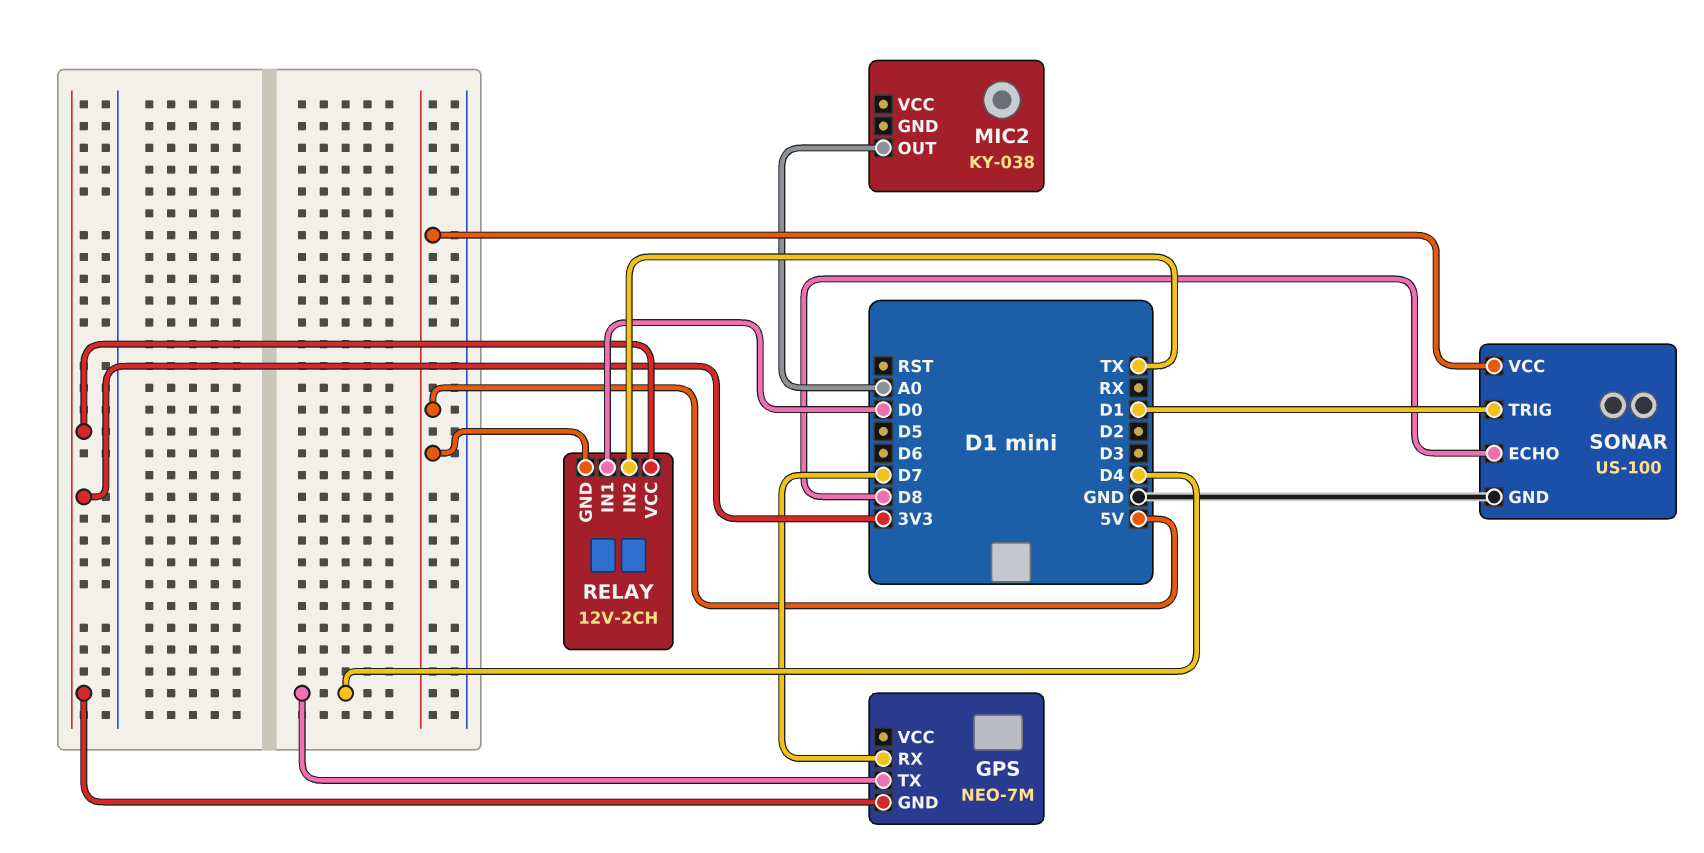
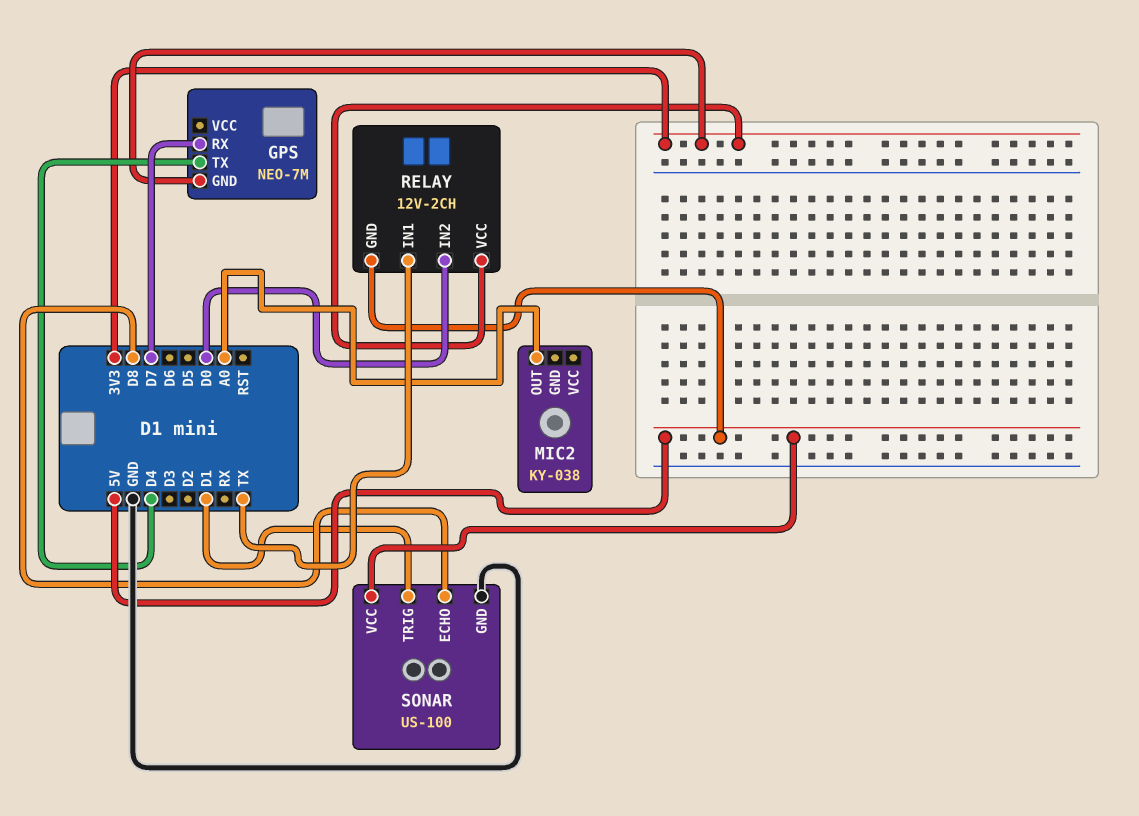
RELAY pin IN1: D0 -> TX
RELAY pin IN2: TX -> D0

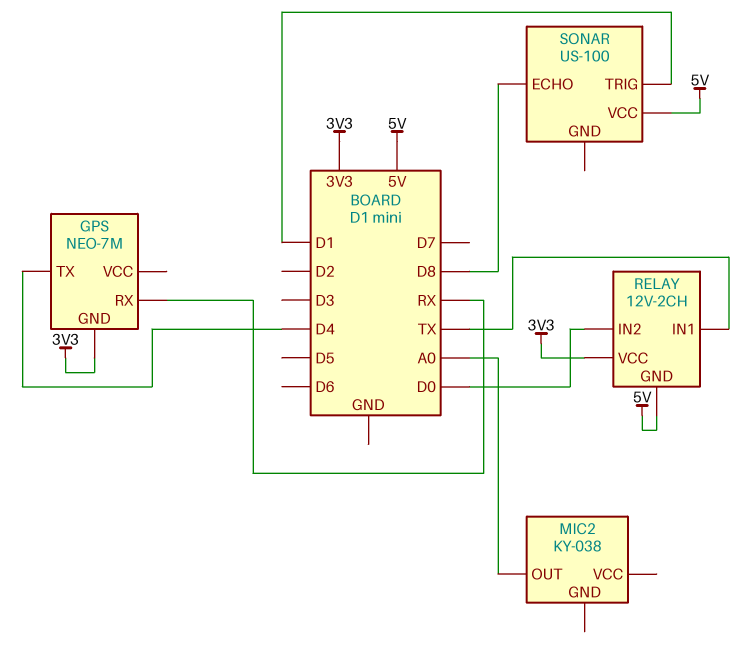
GPS pin RX: D7 -> RX
SONAR pin GND: GND -> none

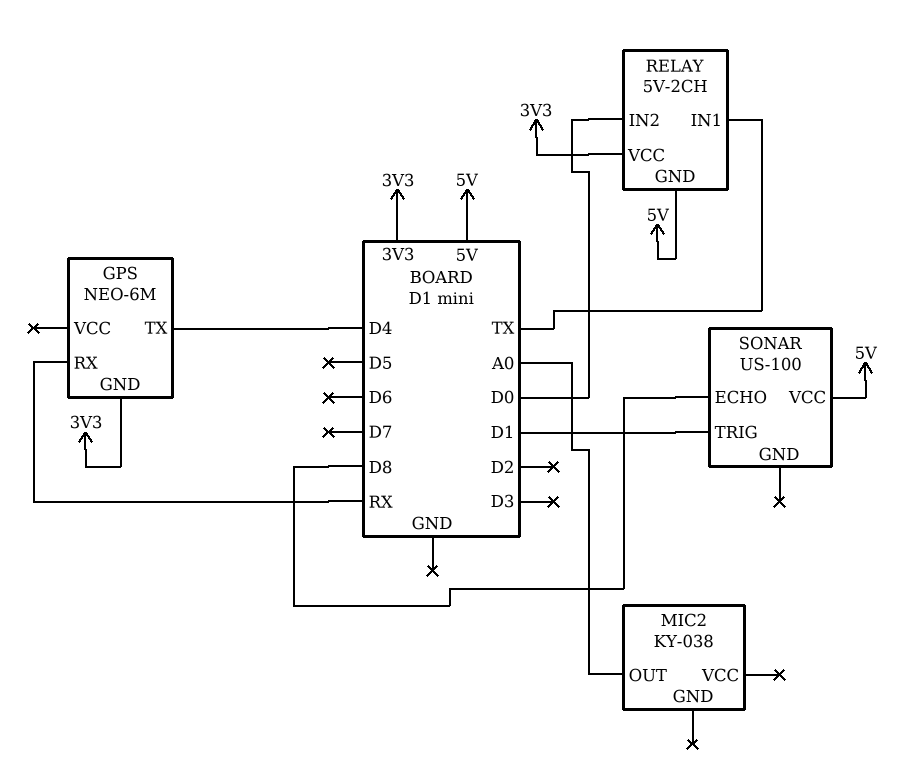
GPS: NEO-7M -> NEO-6M
RELAY: 12V-2CH -> 5V-2CH

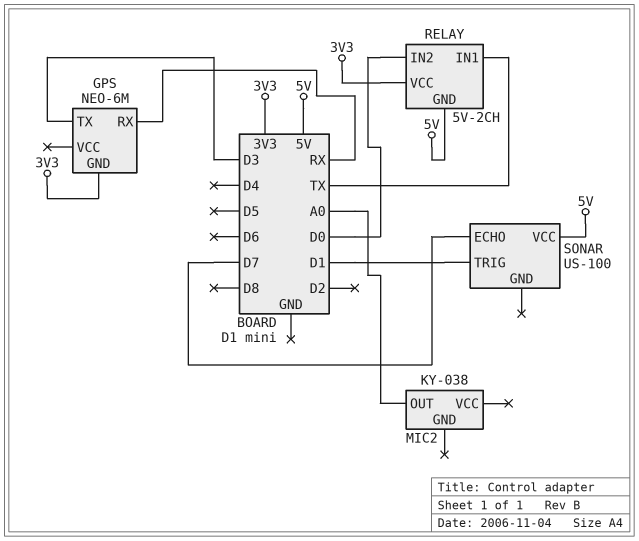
GPS pin TX: D4 -> D3
SONAR pin ECHO: D8 -> D7

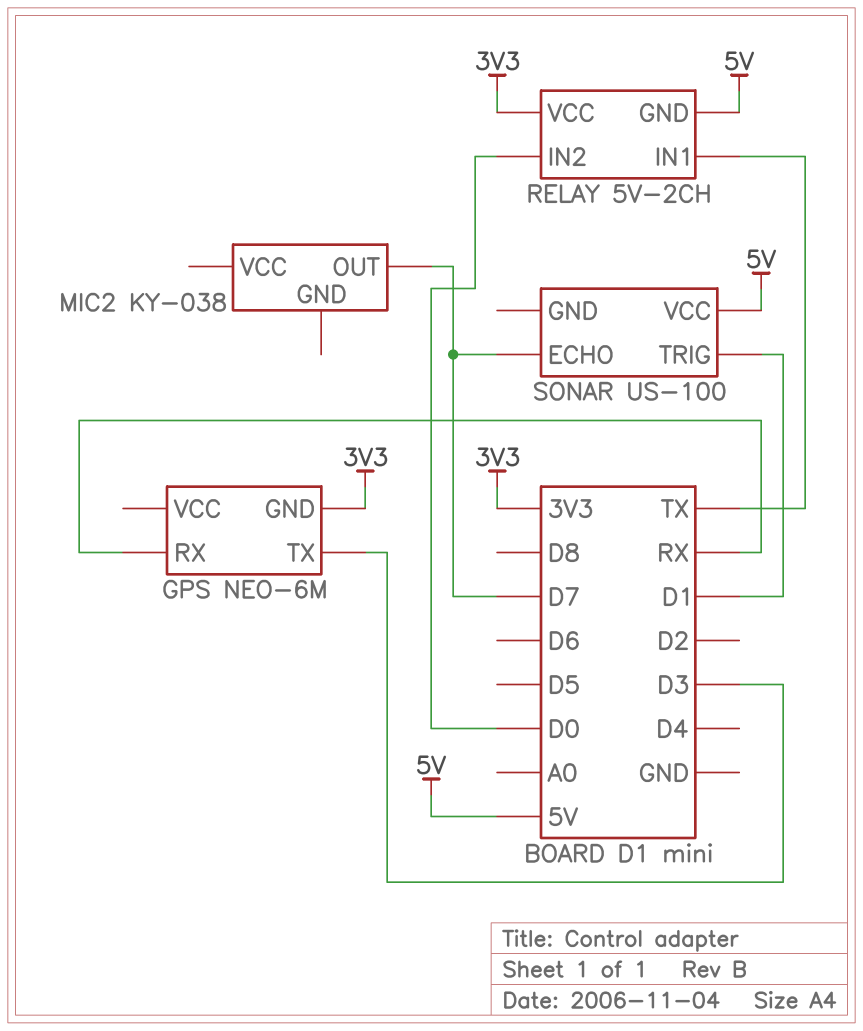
MIC2 pin OUT: A0 -> D7

